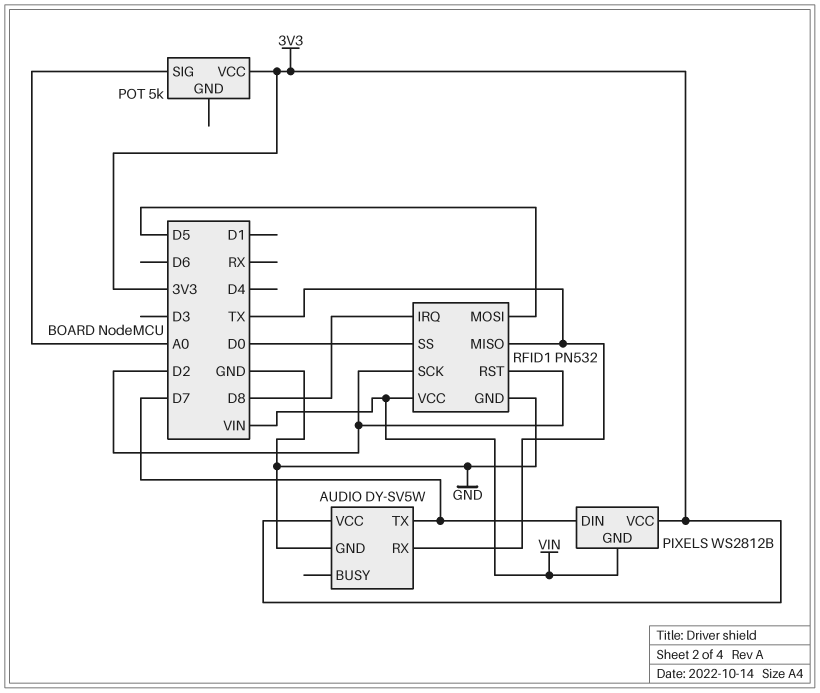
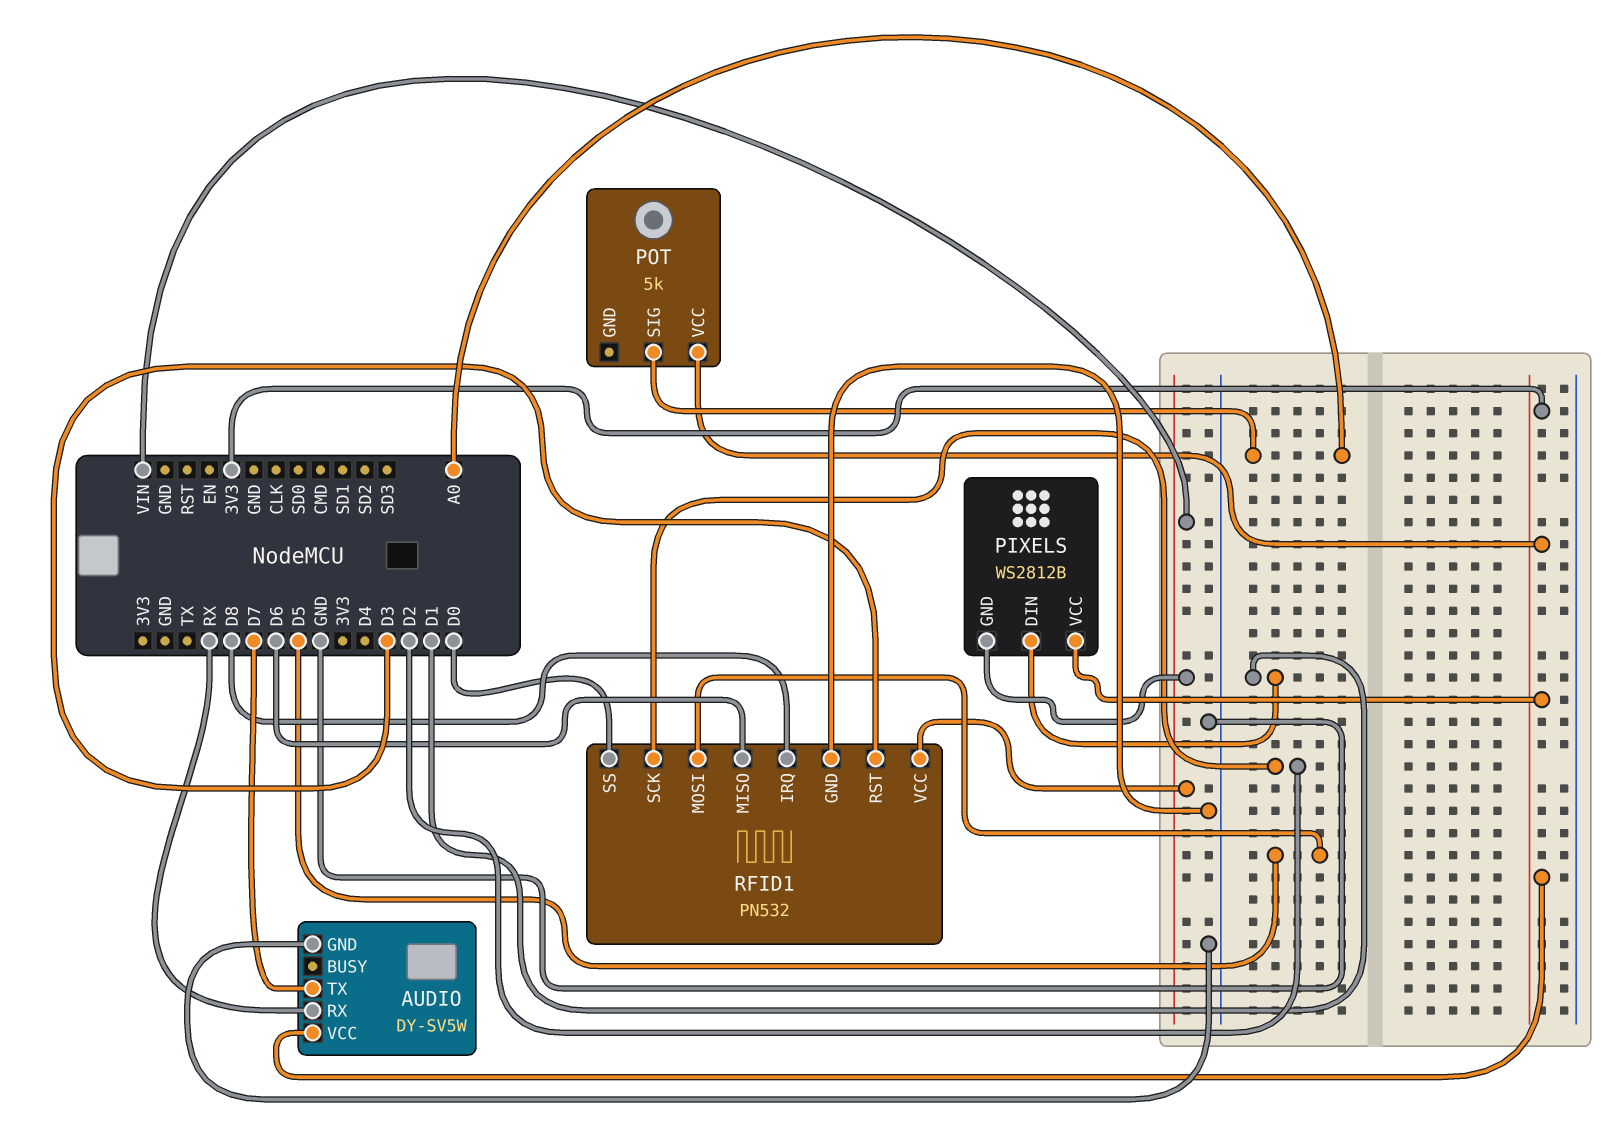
AUDIO pin RX: TX -> RX
PIXELS pin DIN: D7 -> D1
RFID1 pin MISO: TX -> D6
RFID1 pin RST: D2 -> D3

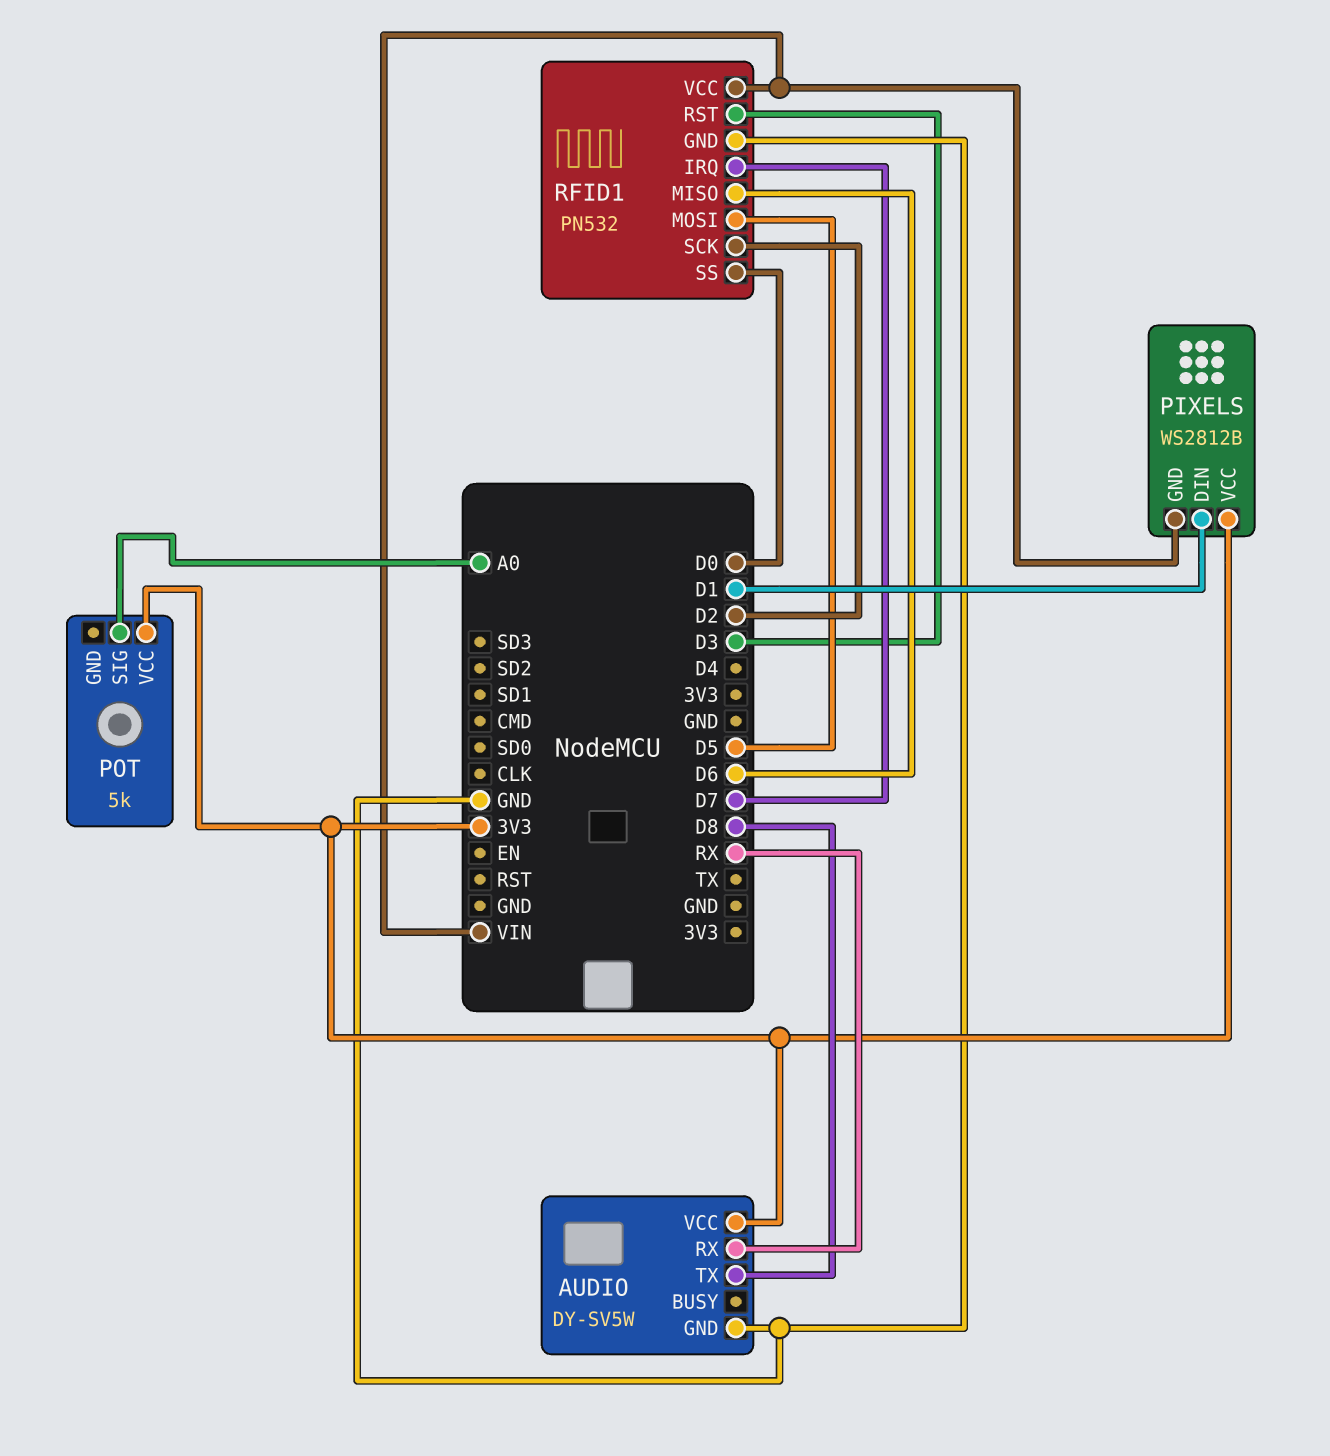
AUDIO pin TX: D7 -> D8
RFID1 pin IRQ: D8 -> D7

